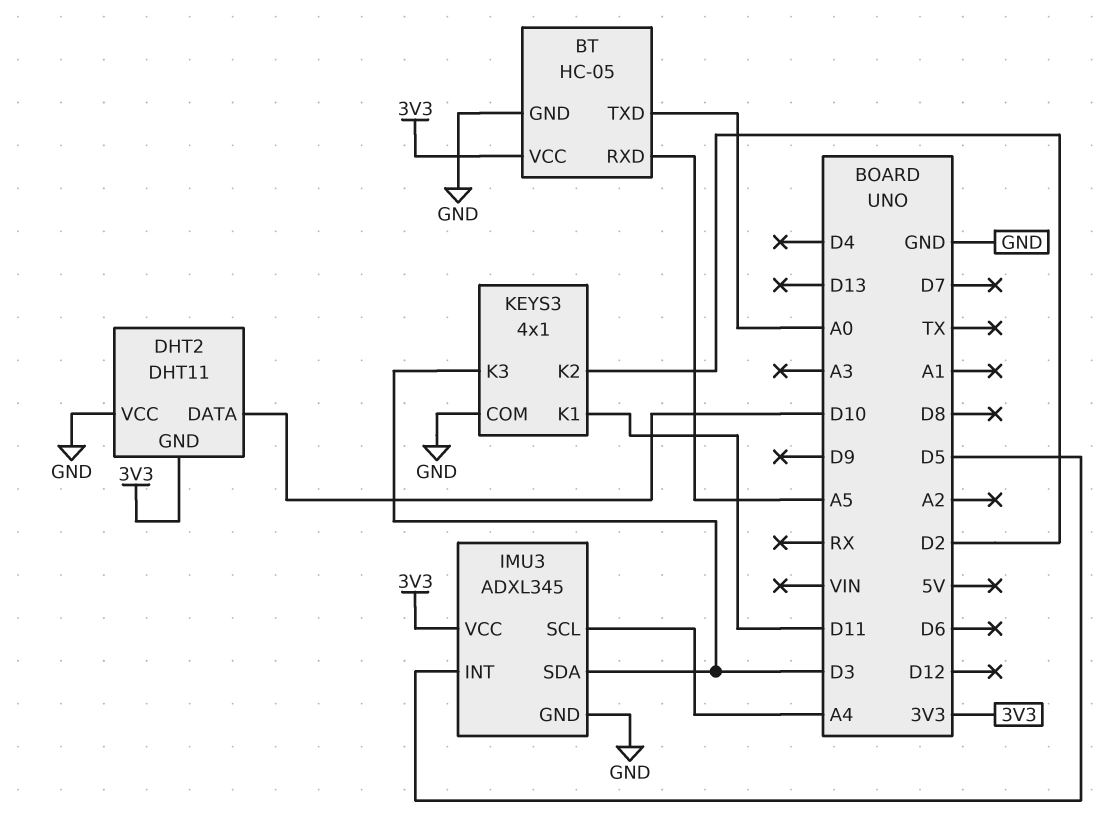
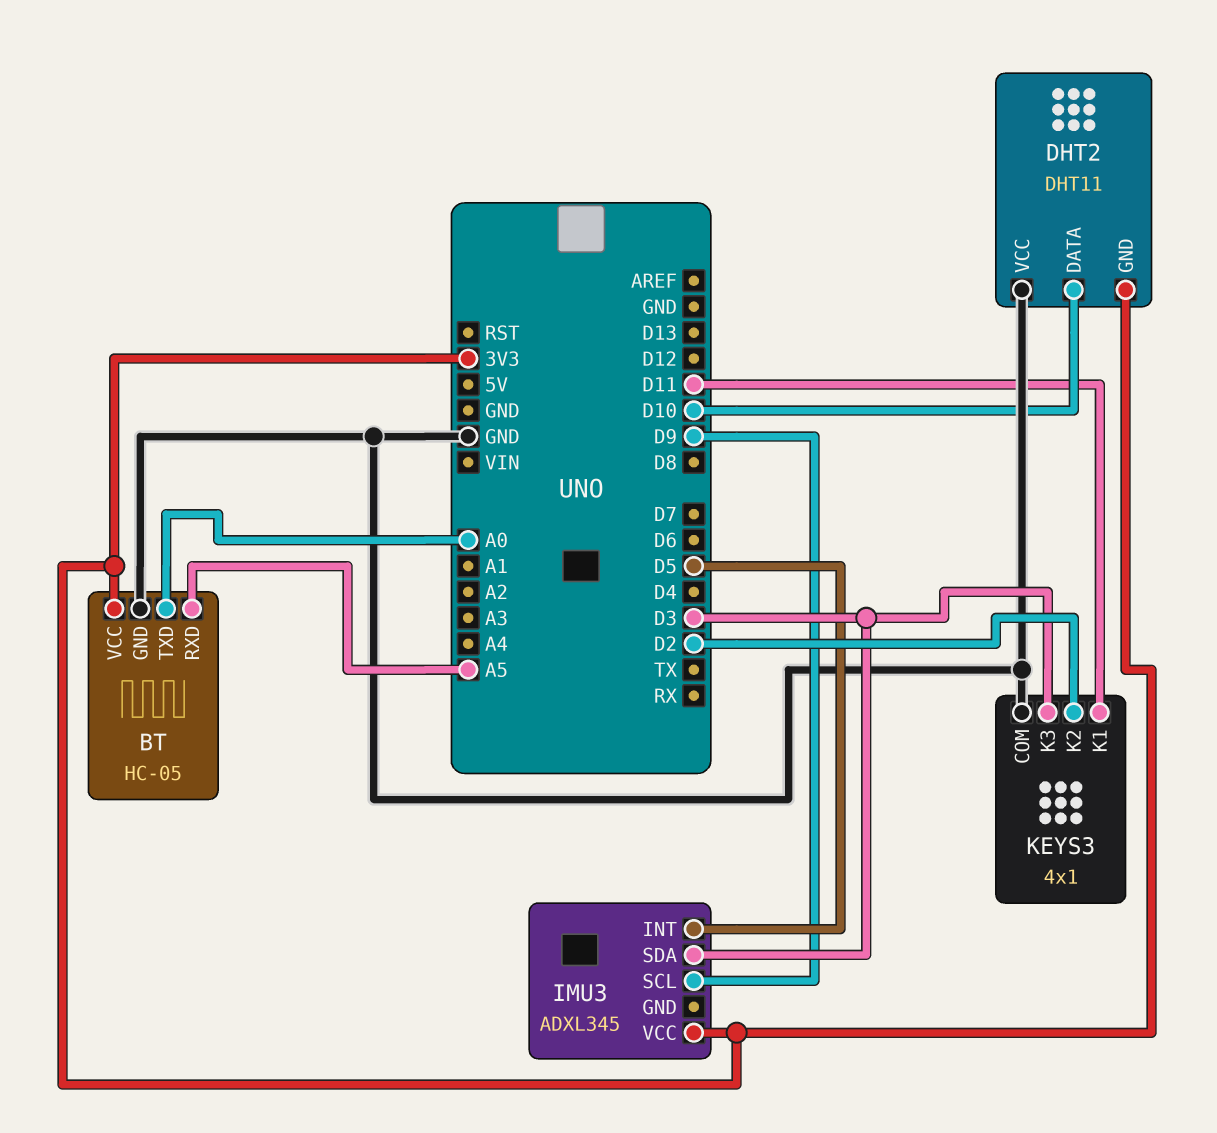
IMU3 pin GND: GND -> none
IMU3 pin SCL: A4 -> D9

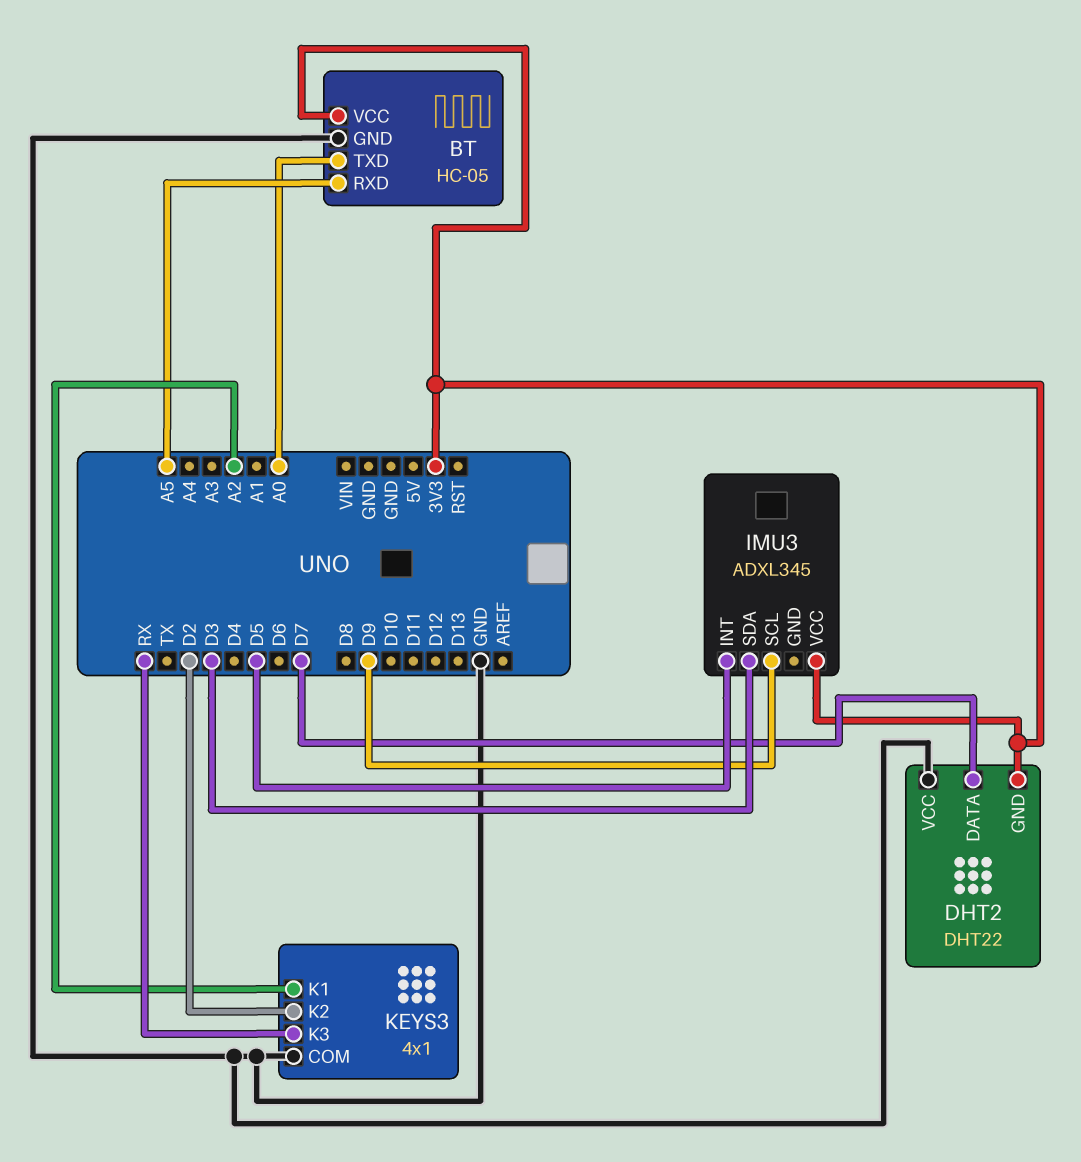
DHT2: DHT11 -> DHT22
DHT2 pin DATA: D10 -> D7
KEYS3 pin K1: D11 -> A2
KEYS3 pin K3: D3 -> RX

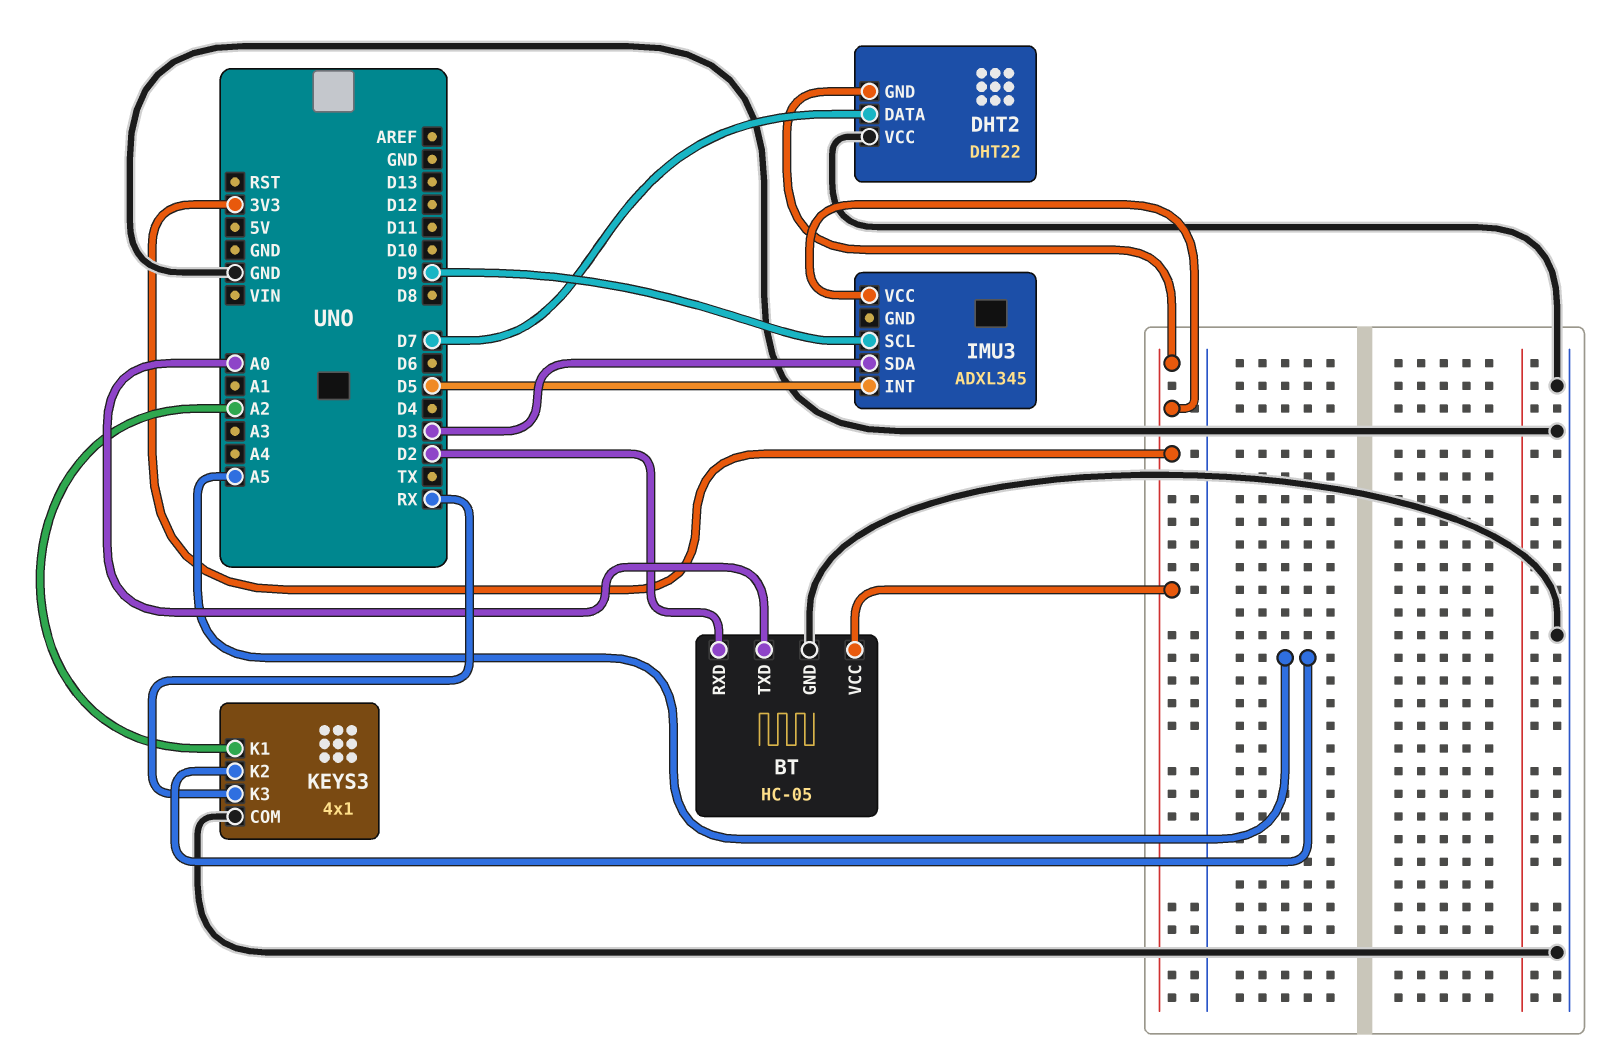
BT pin RXD: A5 -> D2
KEYS3 pin K2: D2 -> A5

